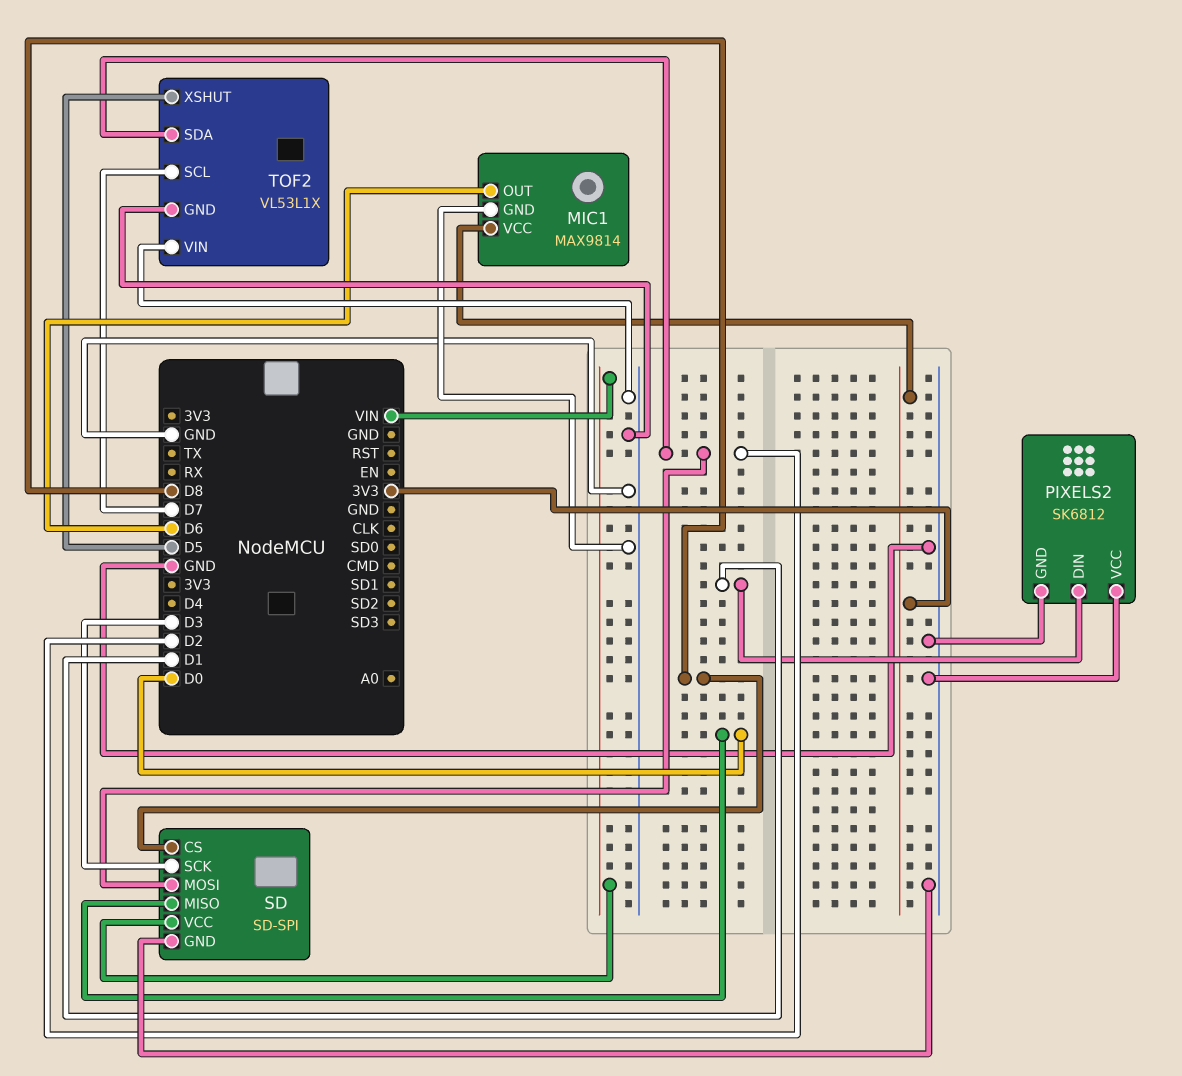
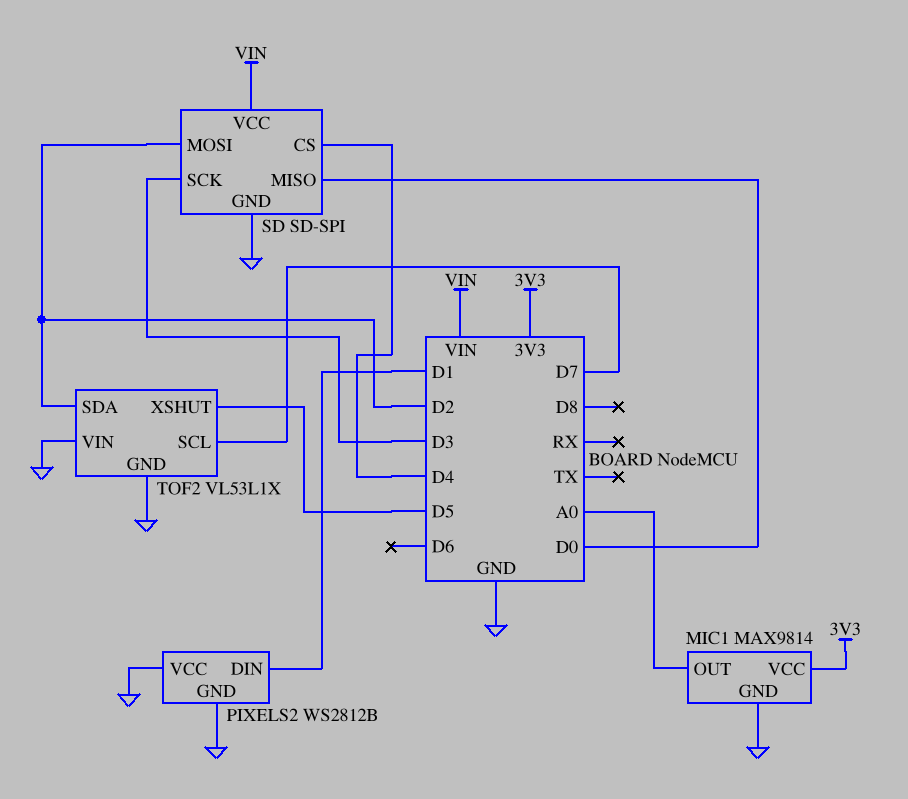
MIC1 pin OUT: D6 -> A0
PIXELS2: SK6812 -> WS2812B
SD pin CS: D8 -> D4

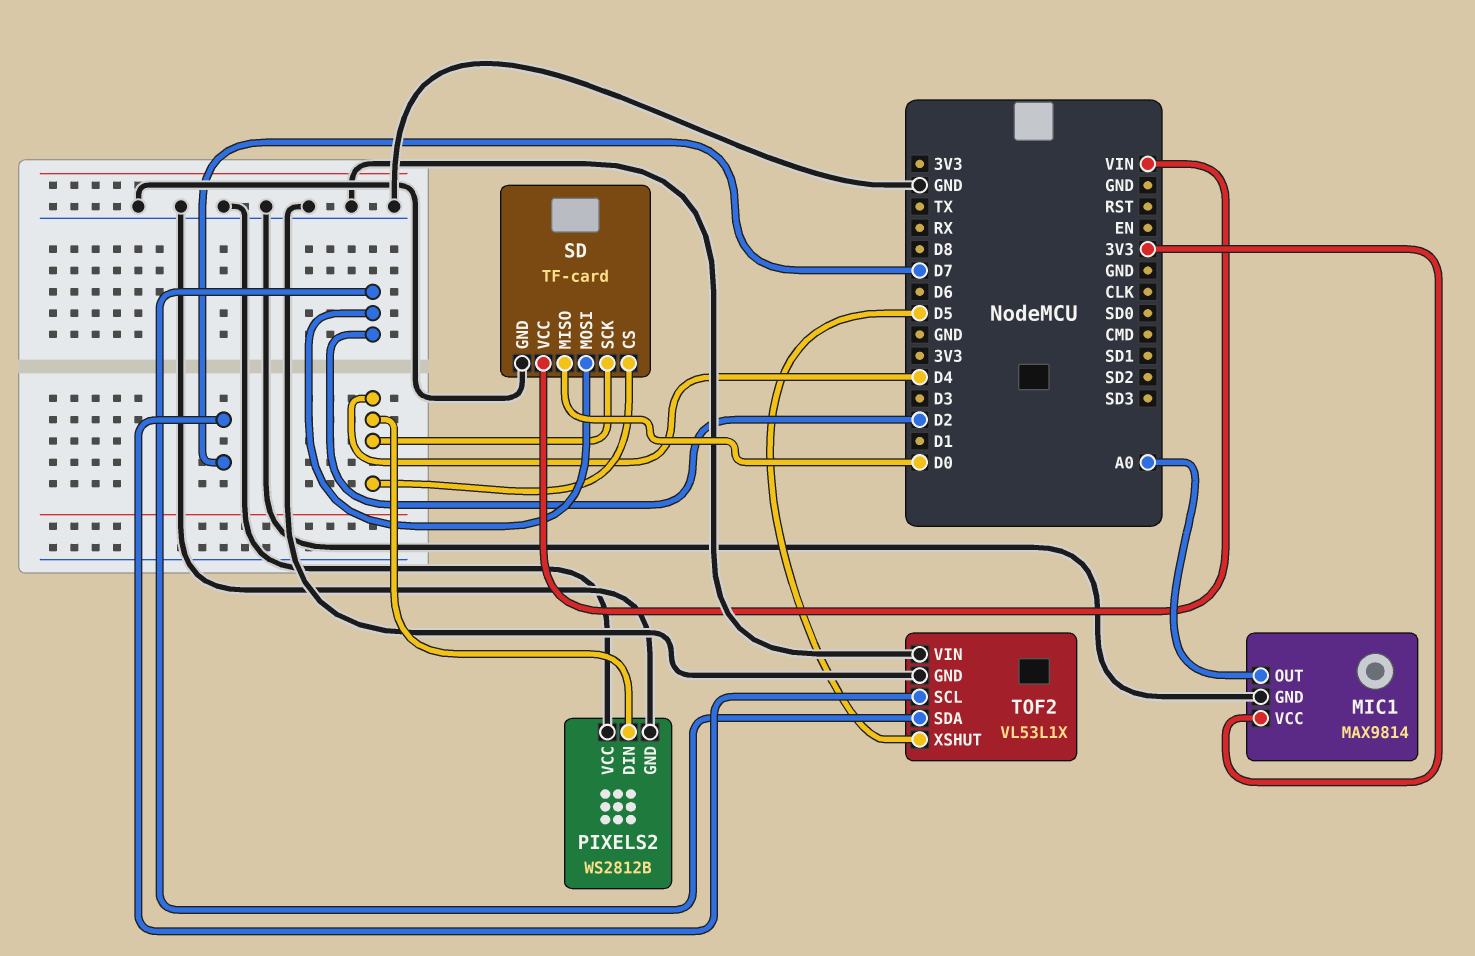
PIXELS2 pin DIN: D1 -> D4
SD: SD-SPI -> TF-card
SD pin SCK: D3 -> D4

